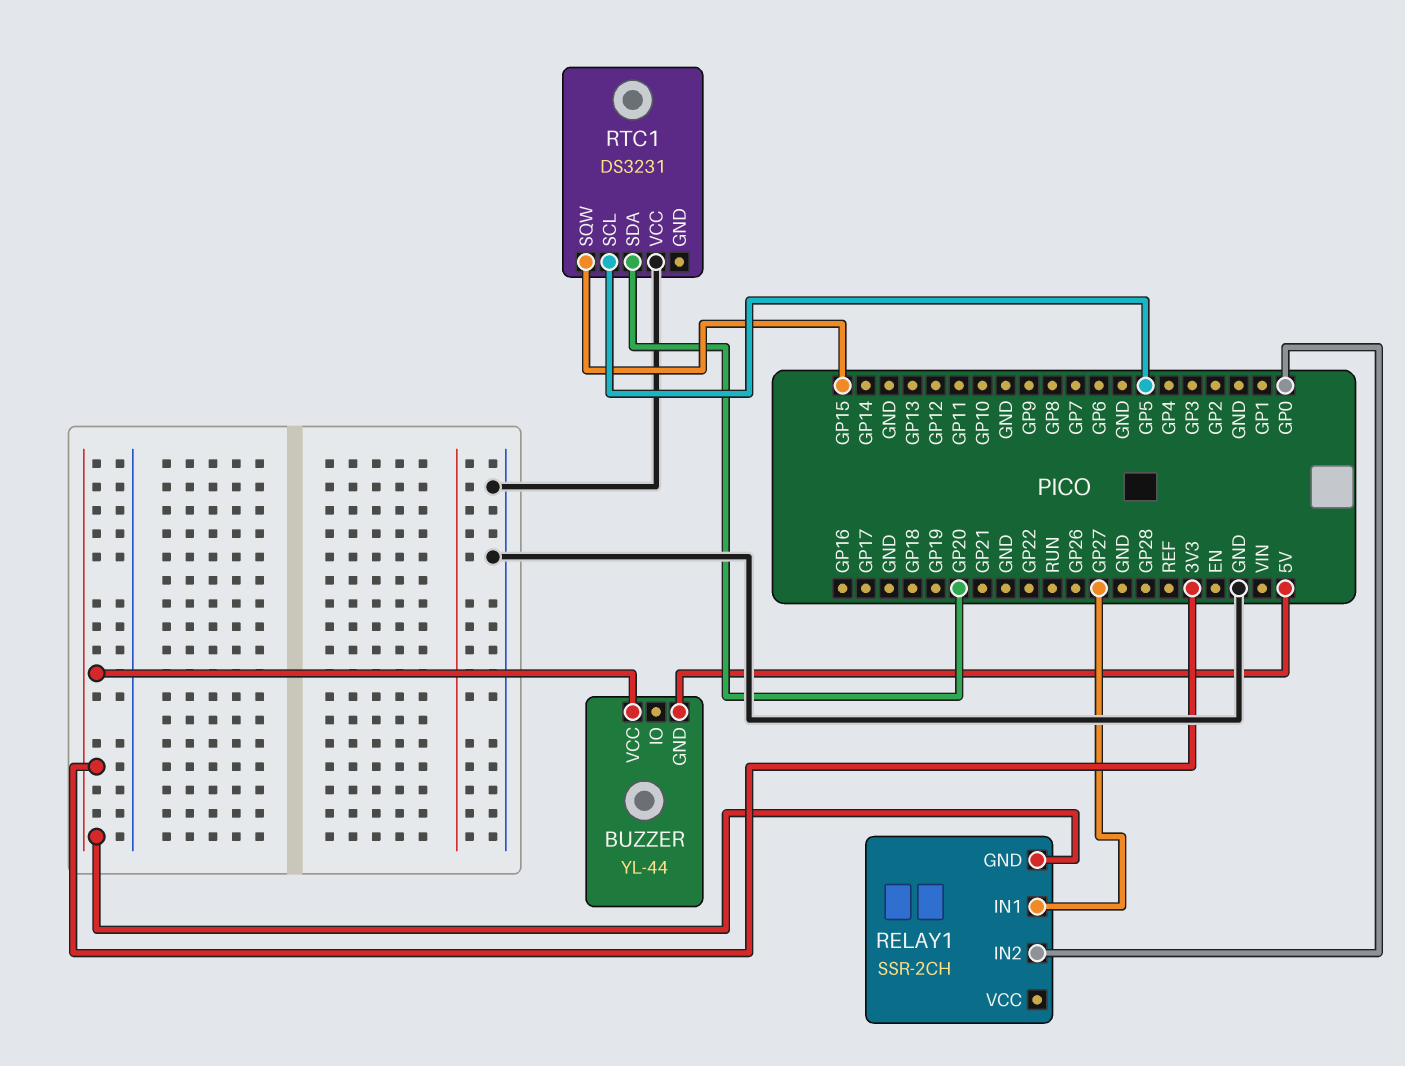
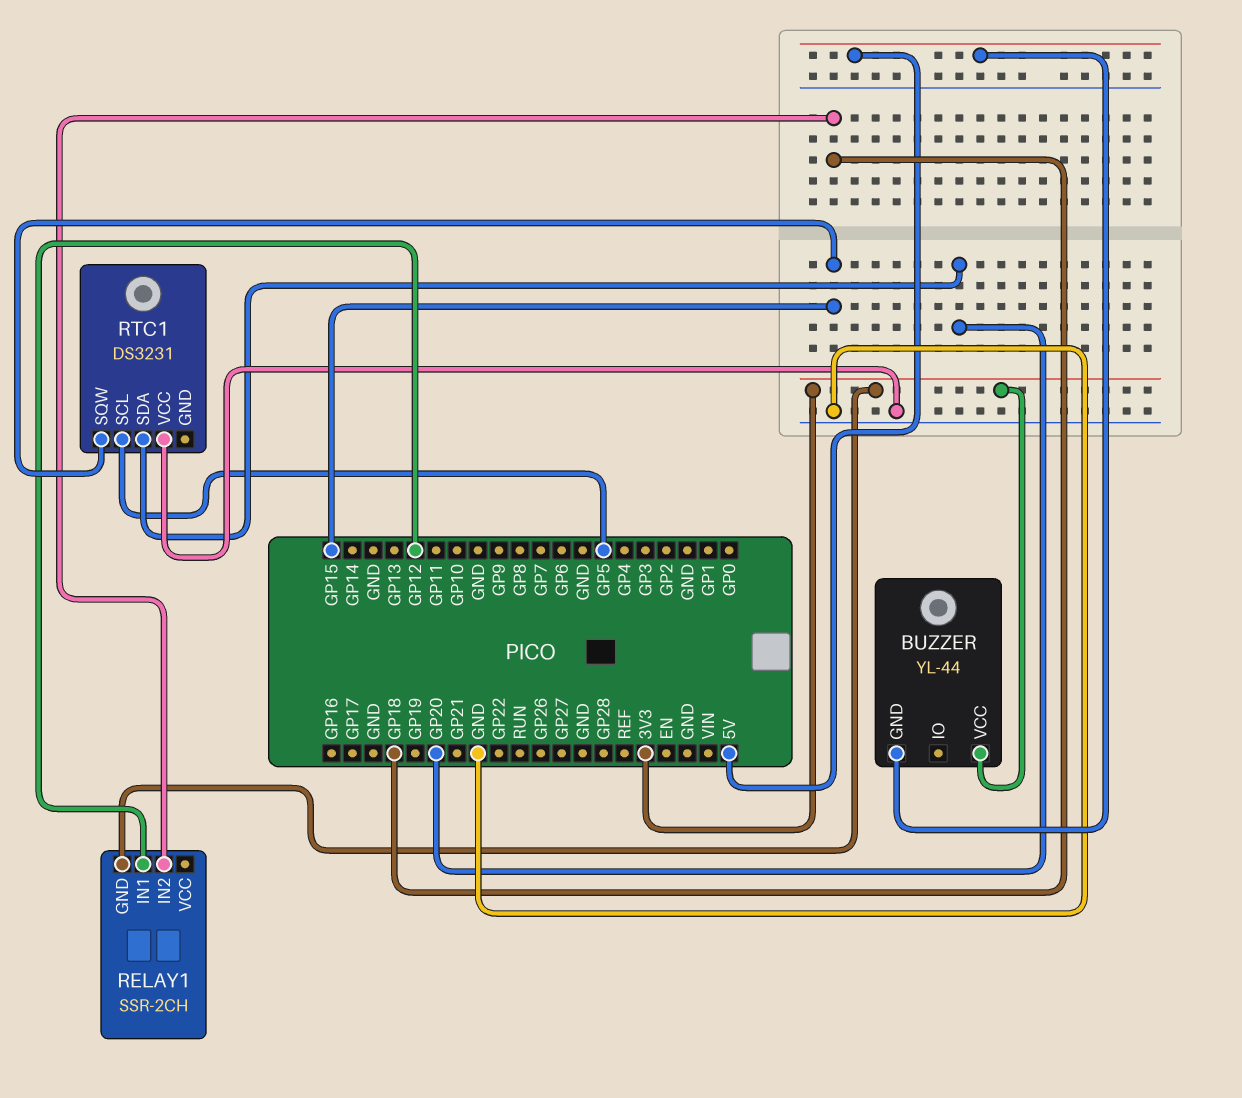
RELAY1 pin IN1: GP27 -> GP12
RELAY1 pin IN2: GP0 -> GP18

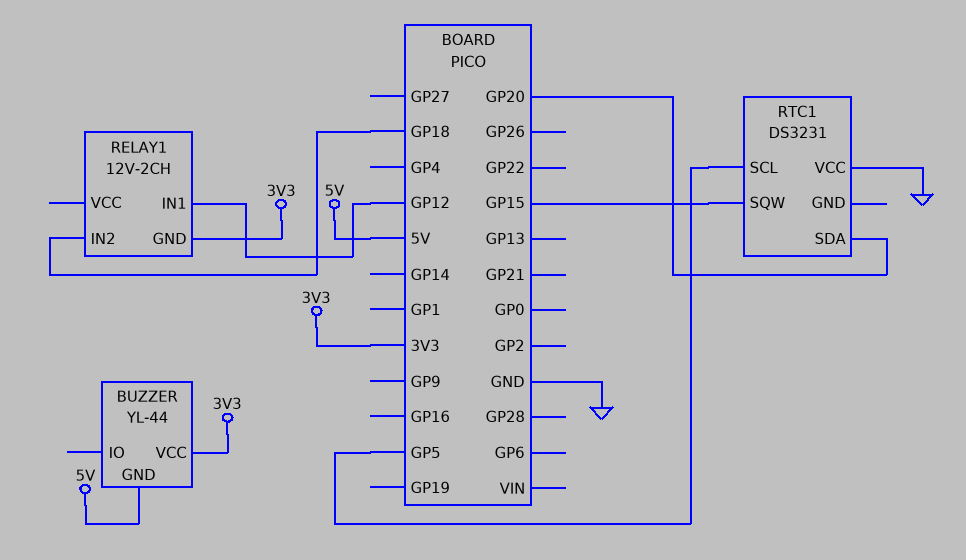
RELAY1: SSR-2CH -> 12V-2CH

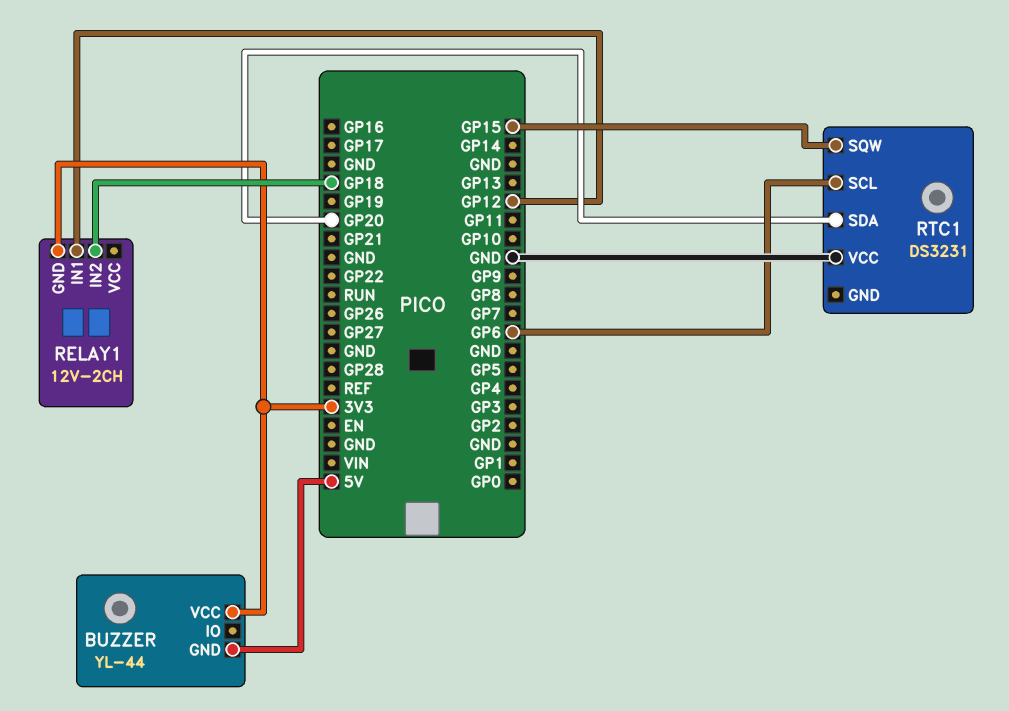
RTC1 pin SCL: GP5 -> GP6

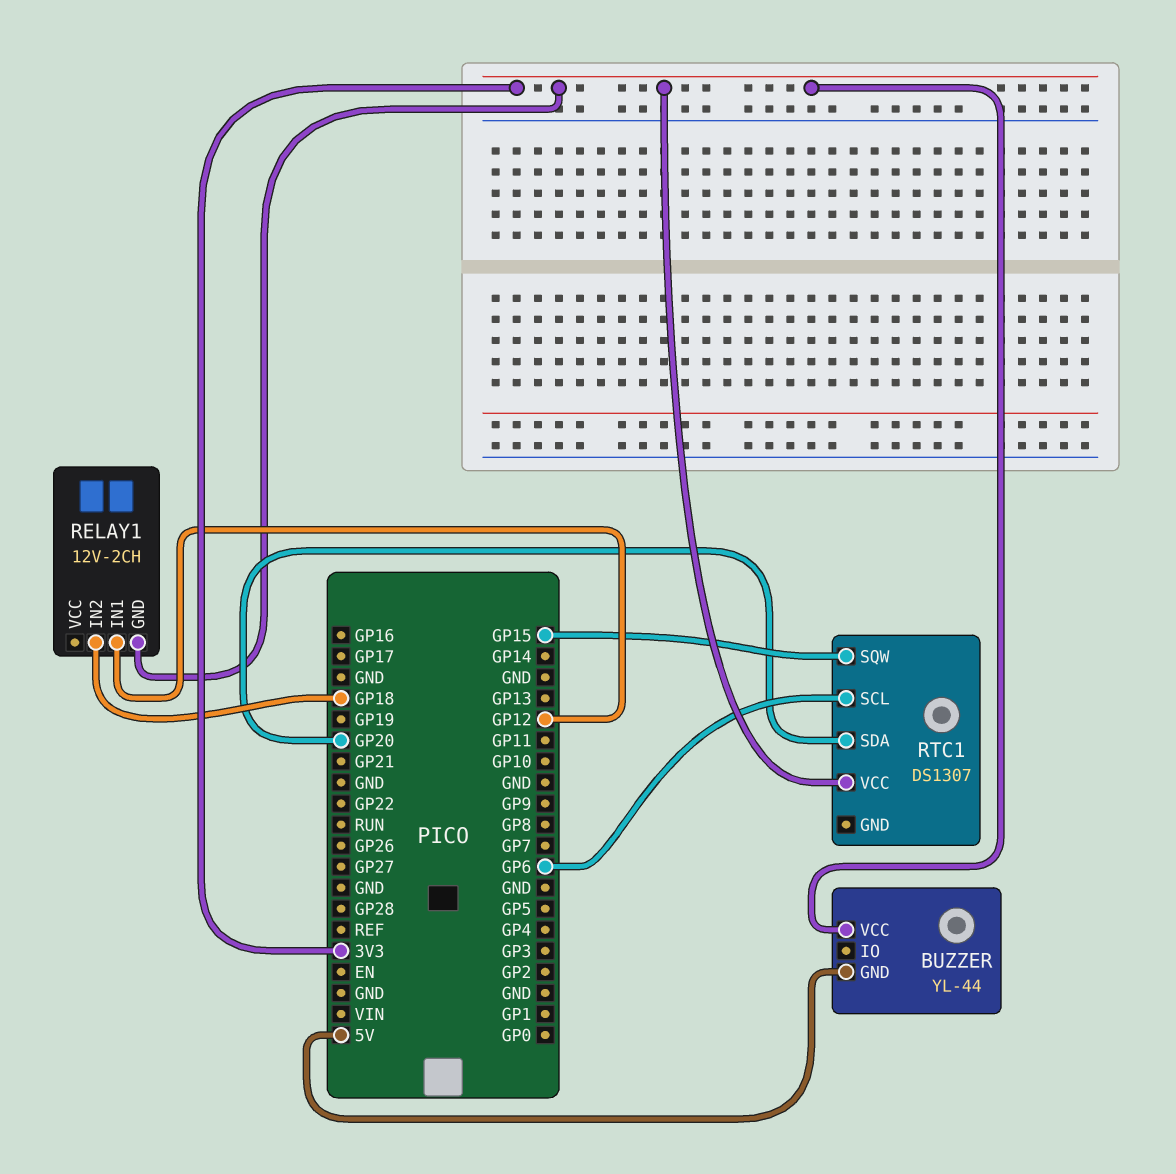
RTC1: DS3231 -> DS1307
RTC1 pin VCC: GND -> 3V3

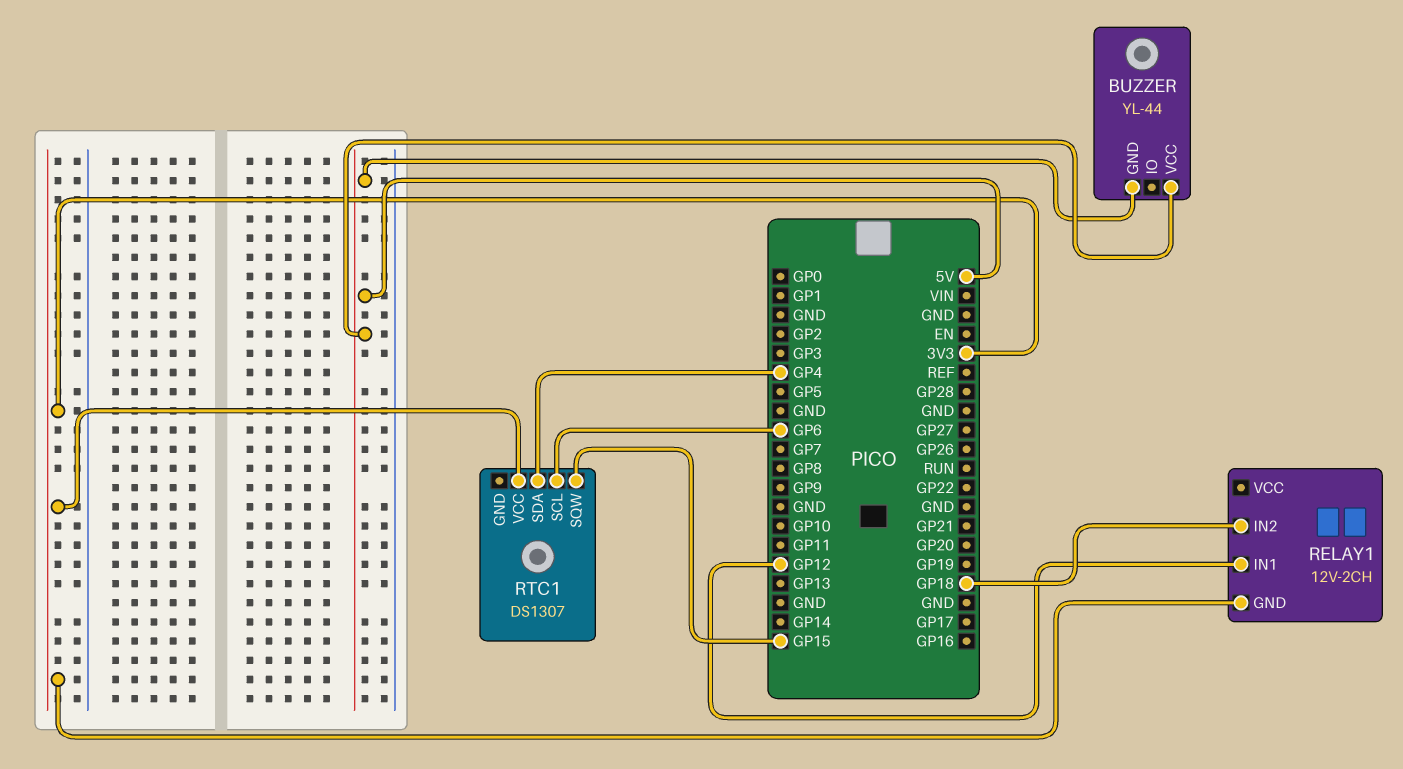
BUZZER pin VCC: 3V3 -> 5V
RTC1 pin SDA: GP20 -> GP4

